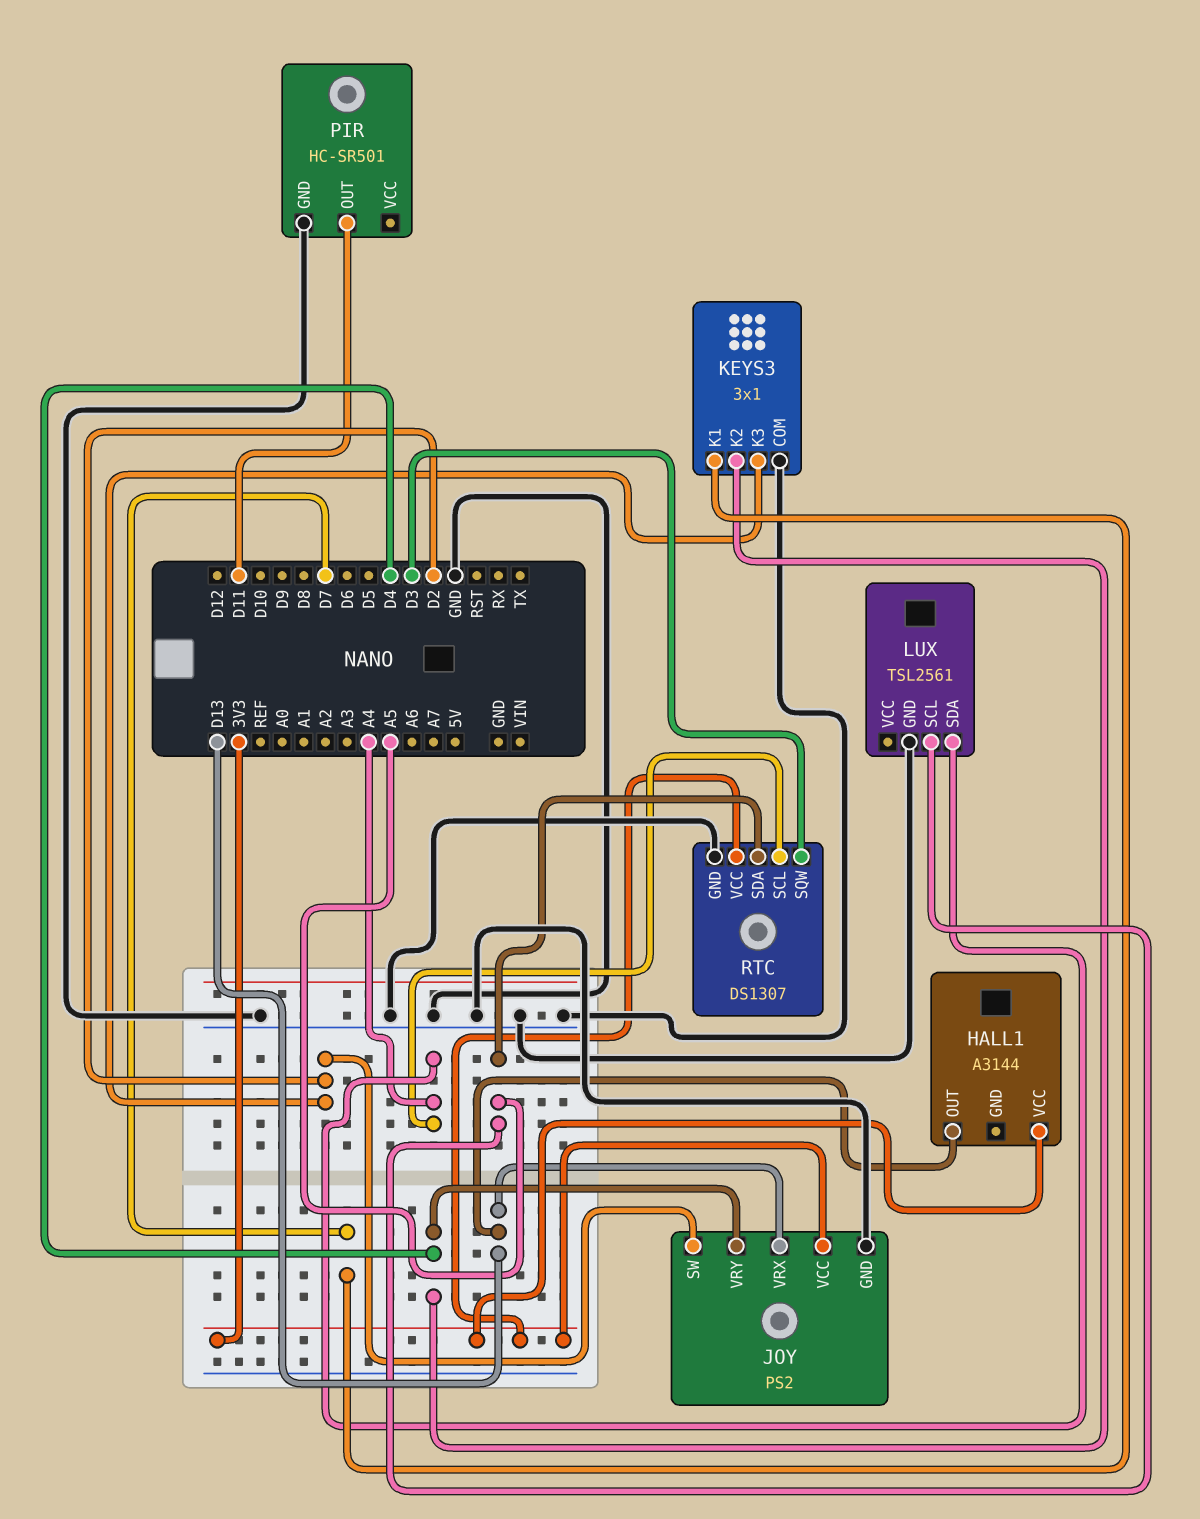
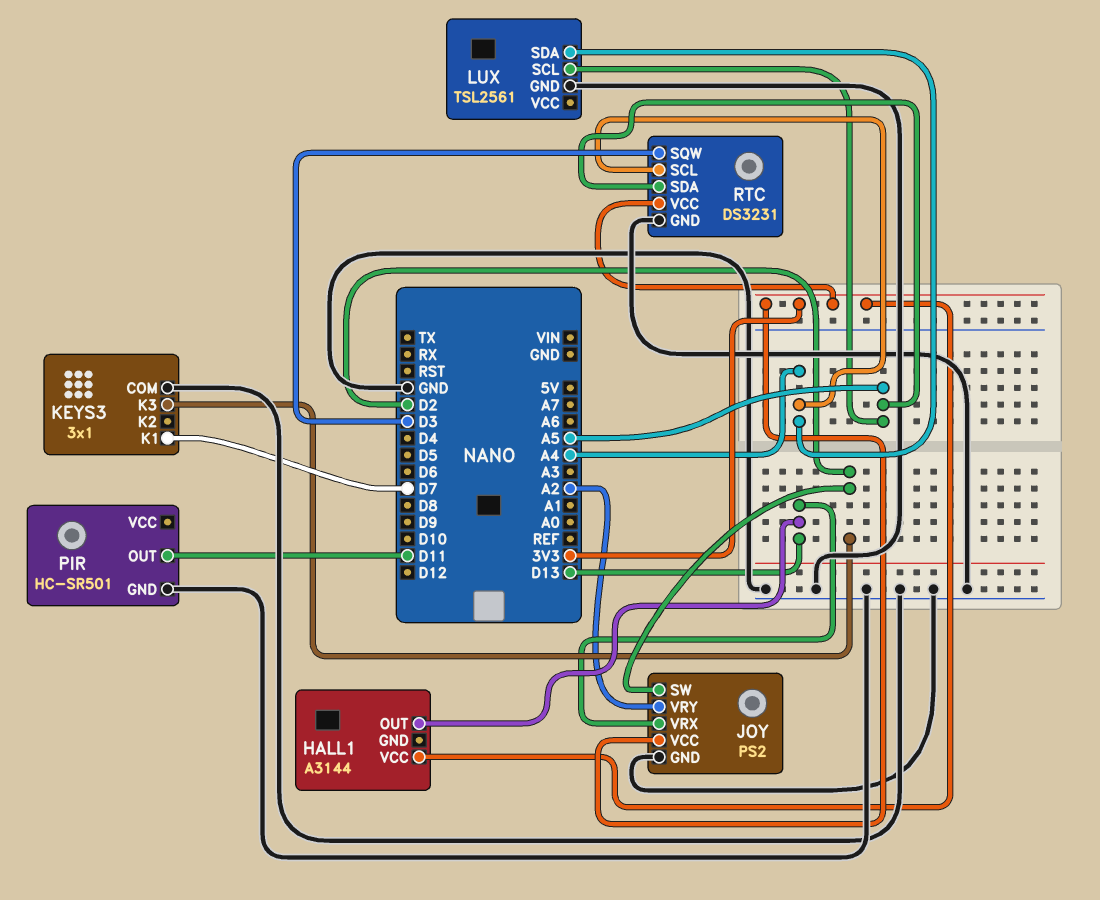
JOY pin VRY: D4 -> A2
KEYS3 pin K2: D4 -> none
RTC: DS1307 -> DS3231

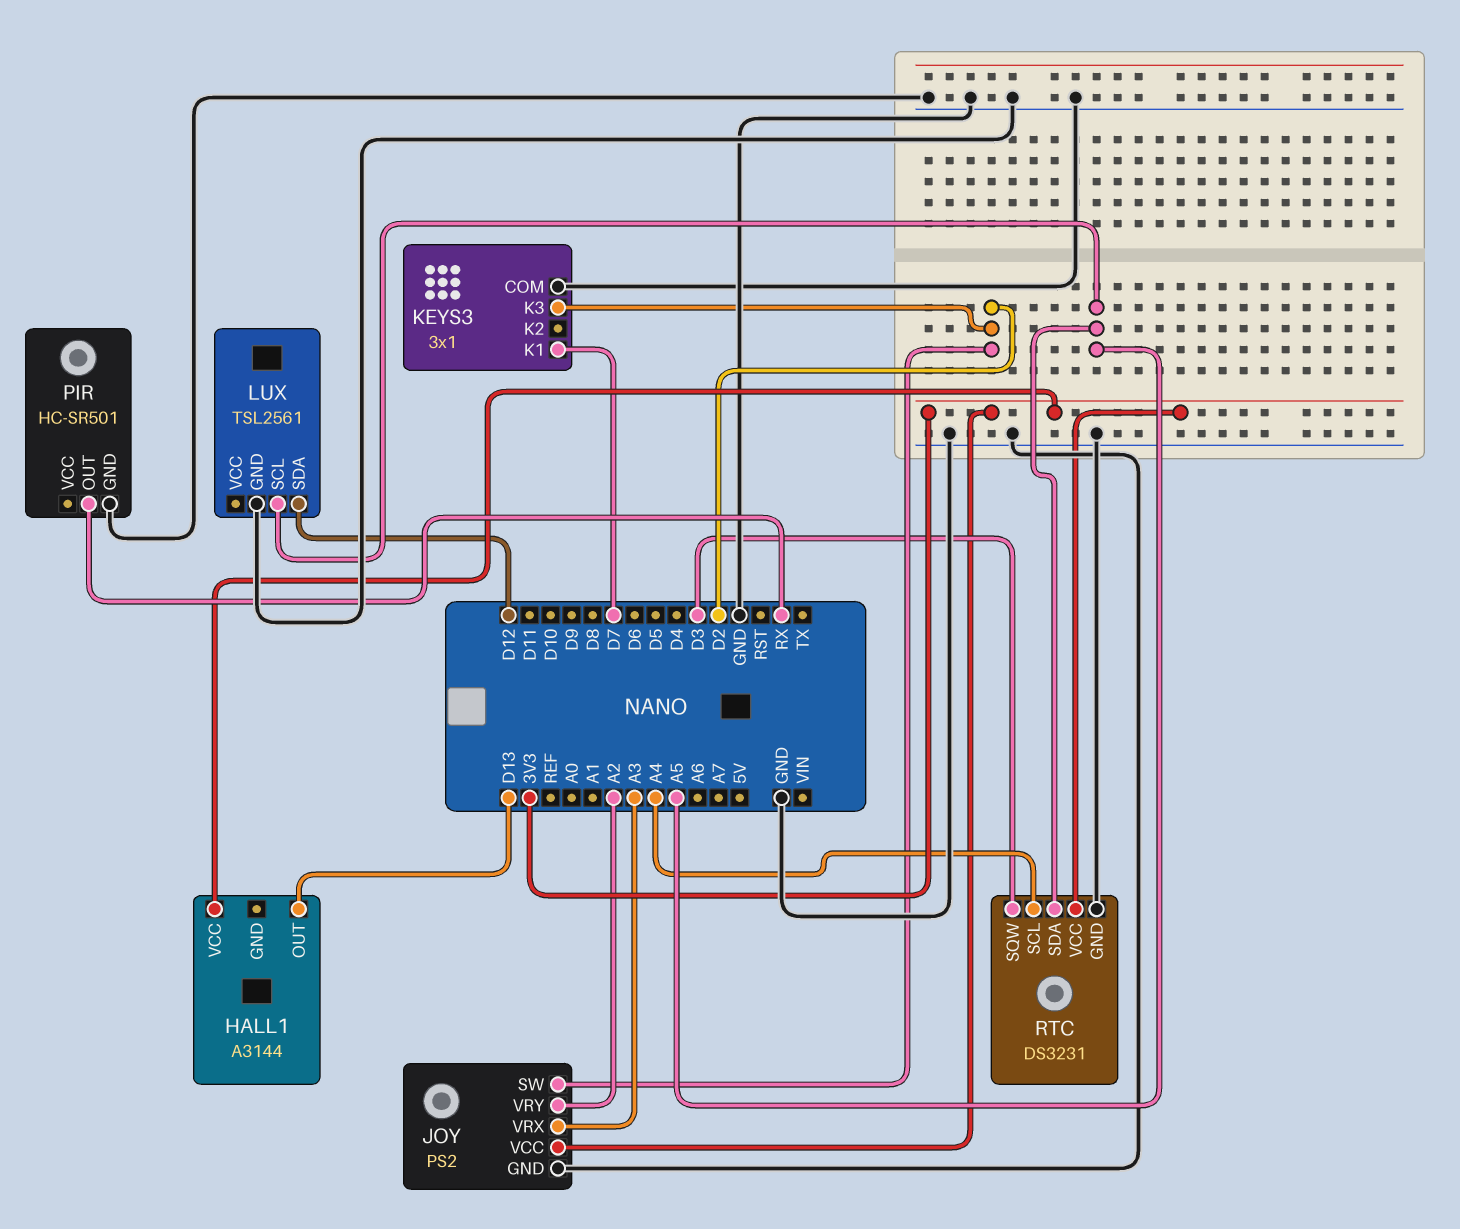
JOY pin VRX: D13 -> A3
LUX pin SDA: A4 -> D12
PIR pin OUT: D11 -> RX

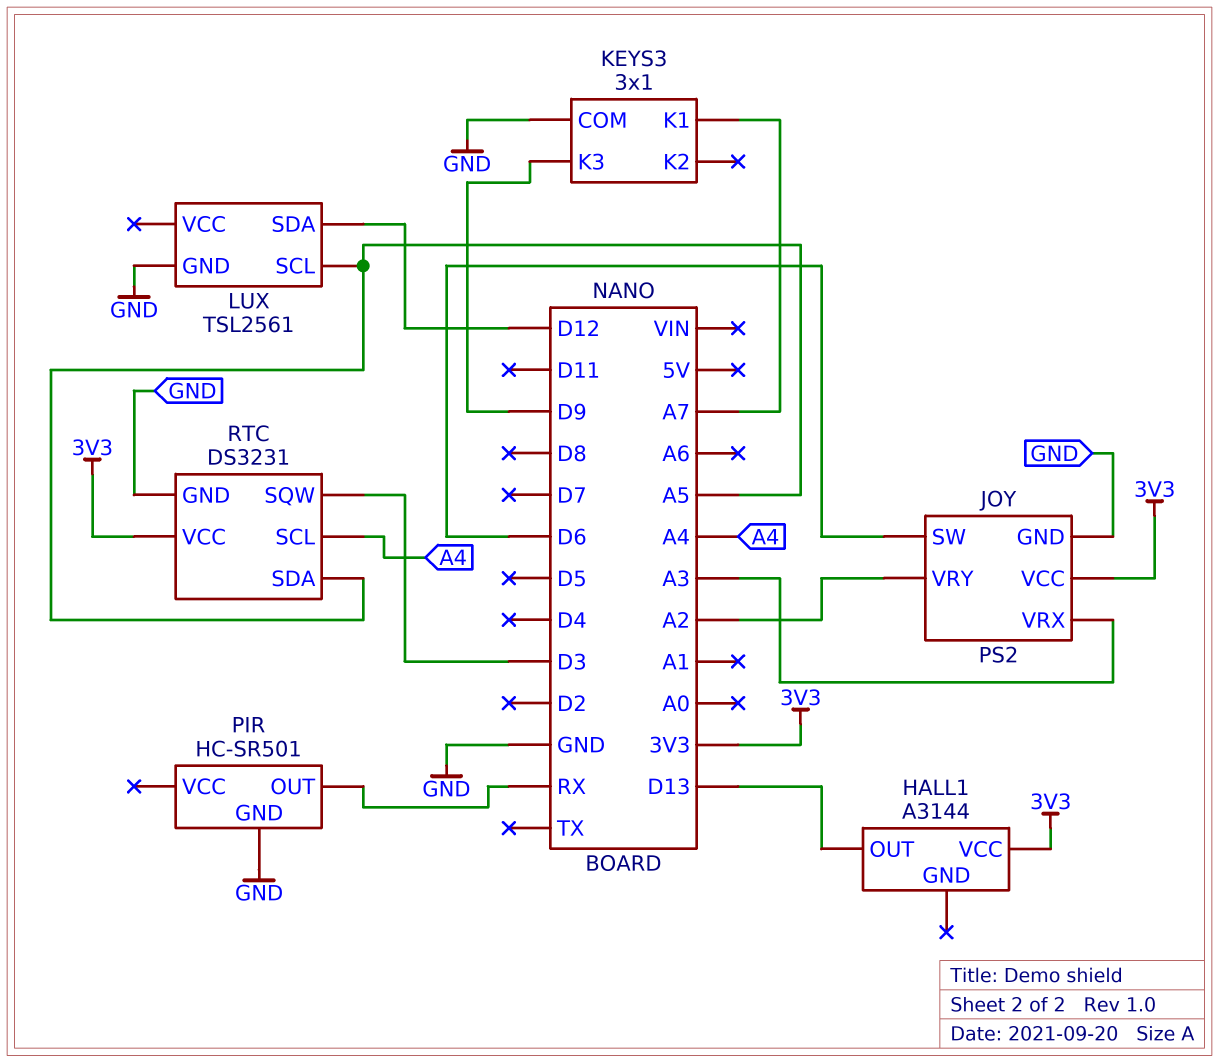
JOY pin SW: D2 -> D6
KEYS3 pin K1: D7 -> A7
KEYS3 pin K3: D2 -> D9

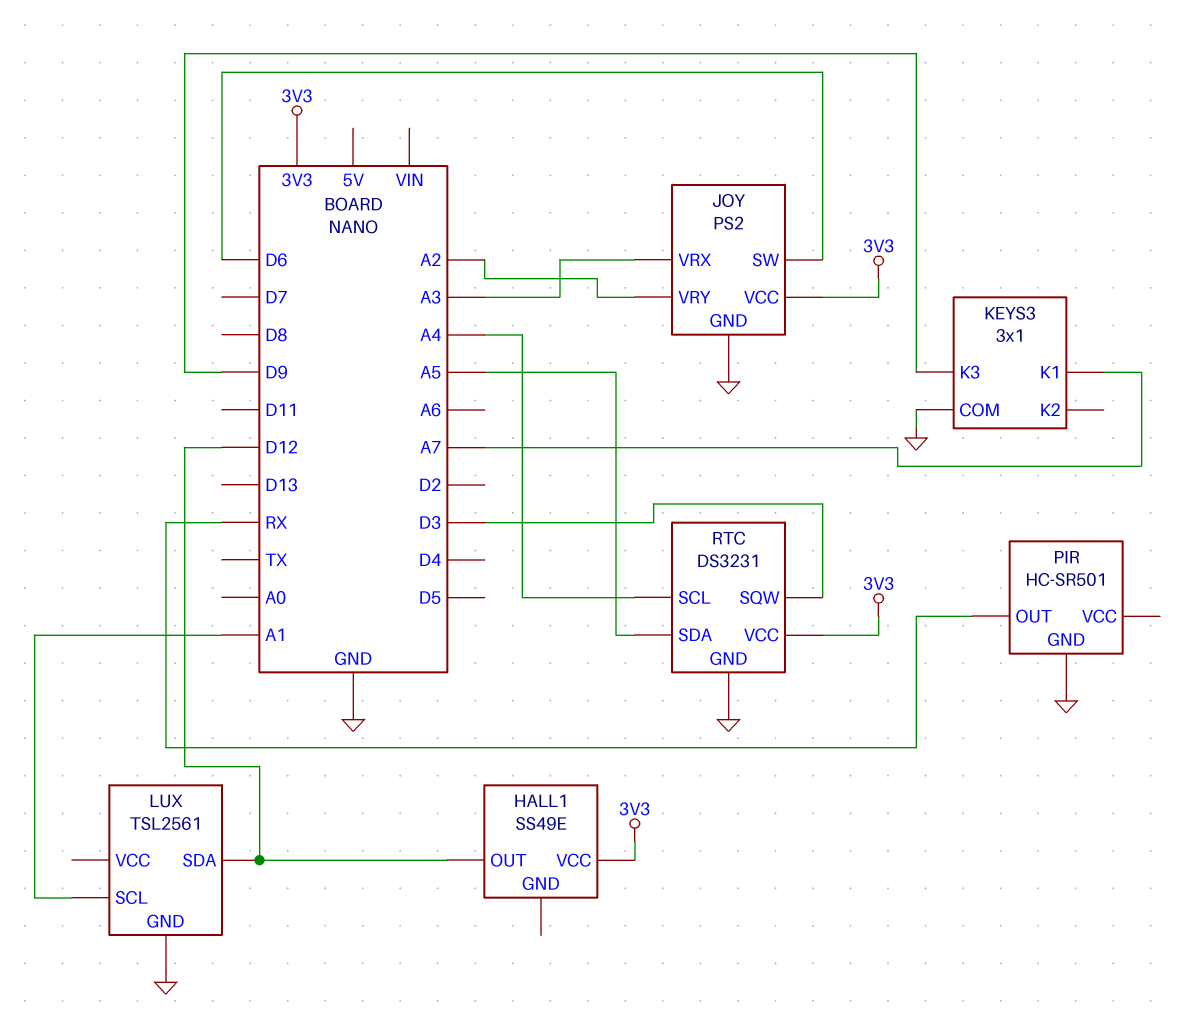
HALL1: A3144 -> SS49E
HALL1 pin OUT: D13 -> D12
LUX pin SCL: A5 -> A1

